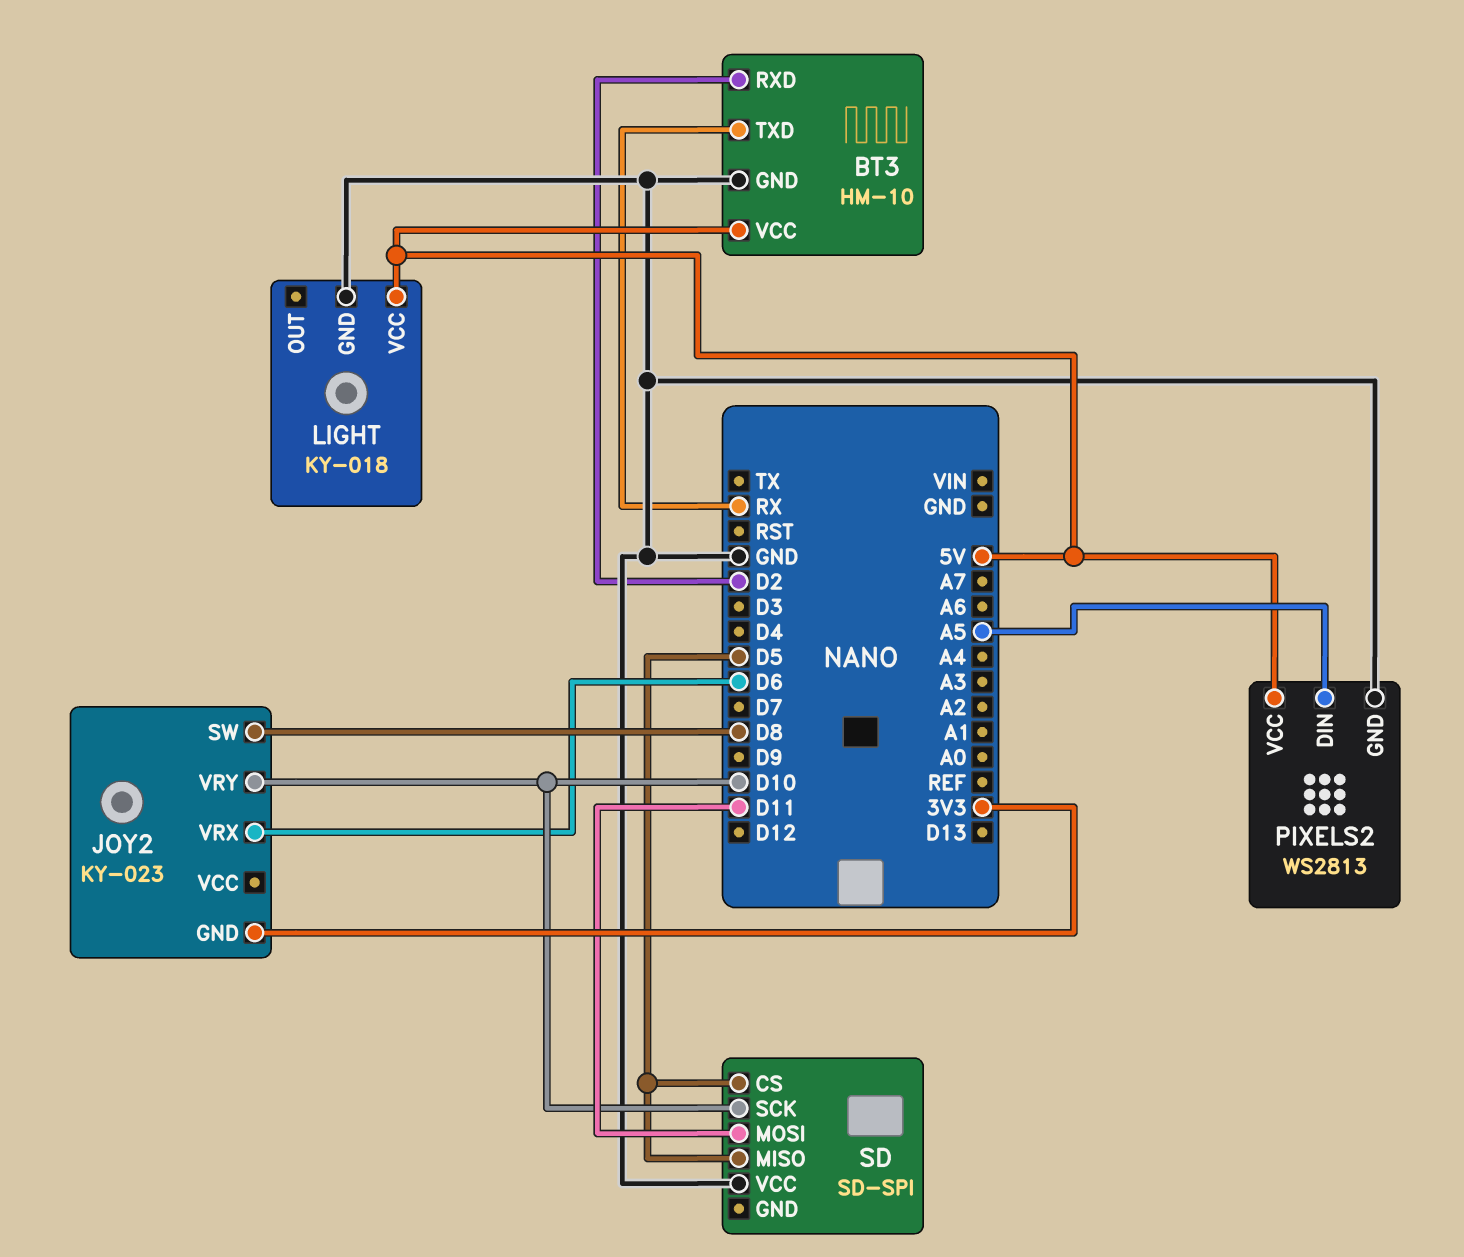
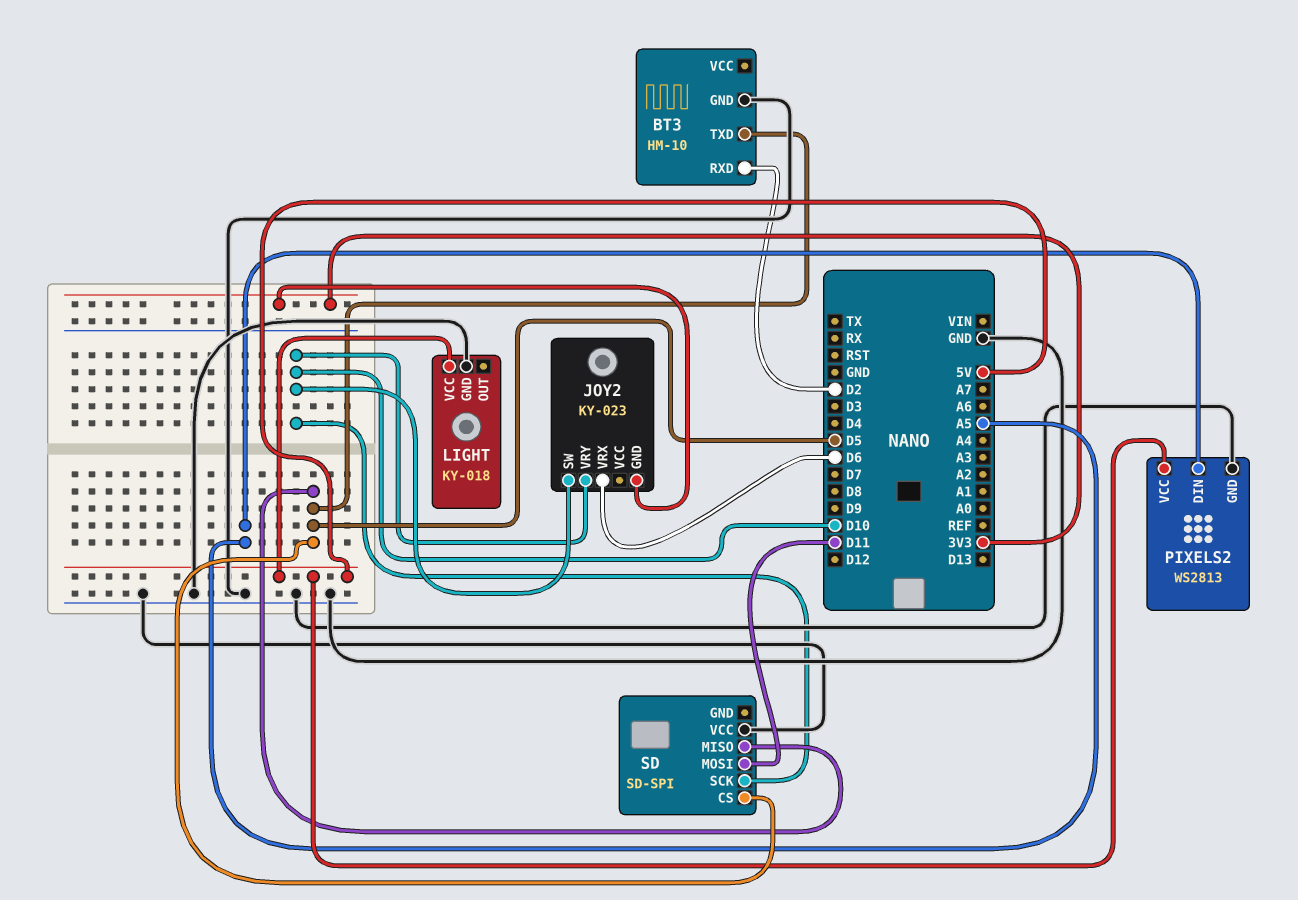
BT3 pin TXD: RX -> D5
BT3 pin VCC: 5V -> none
JOY2 pin SW: D8 -> D10

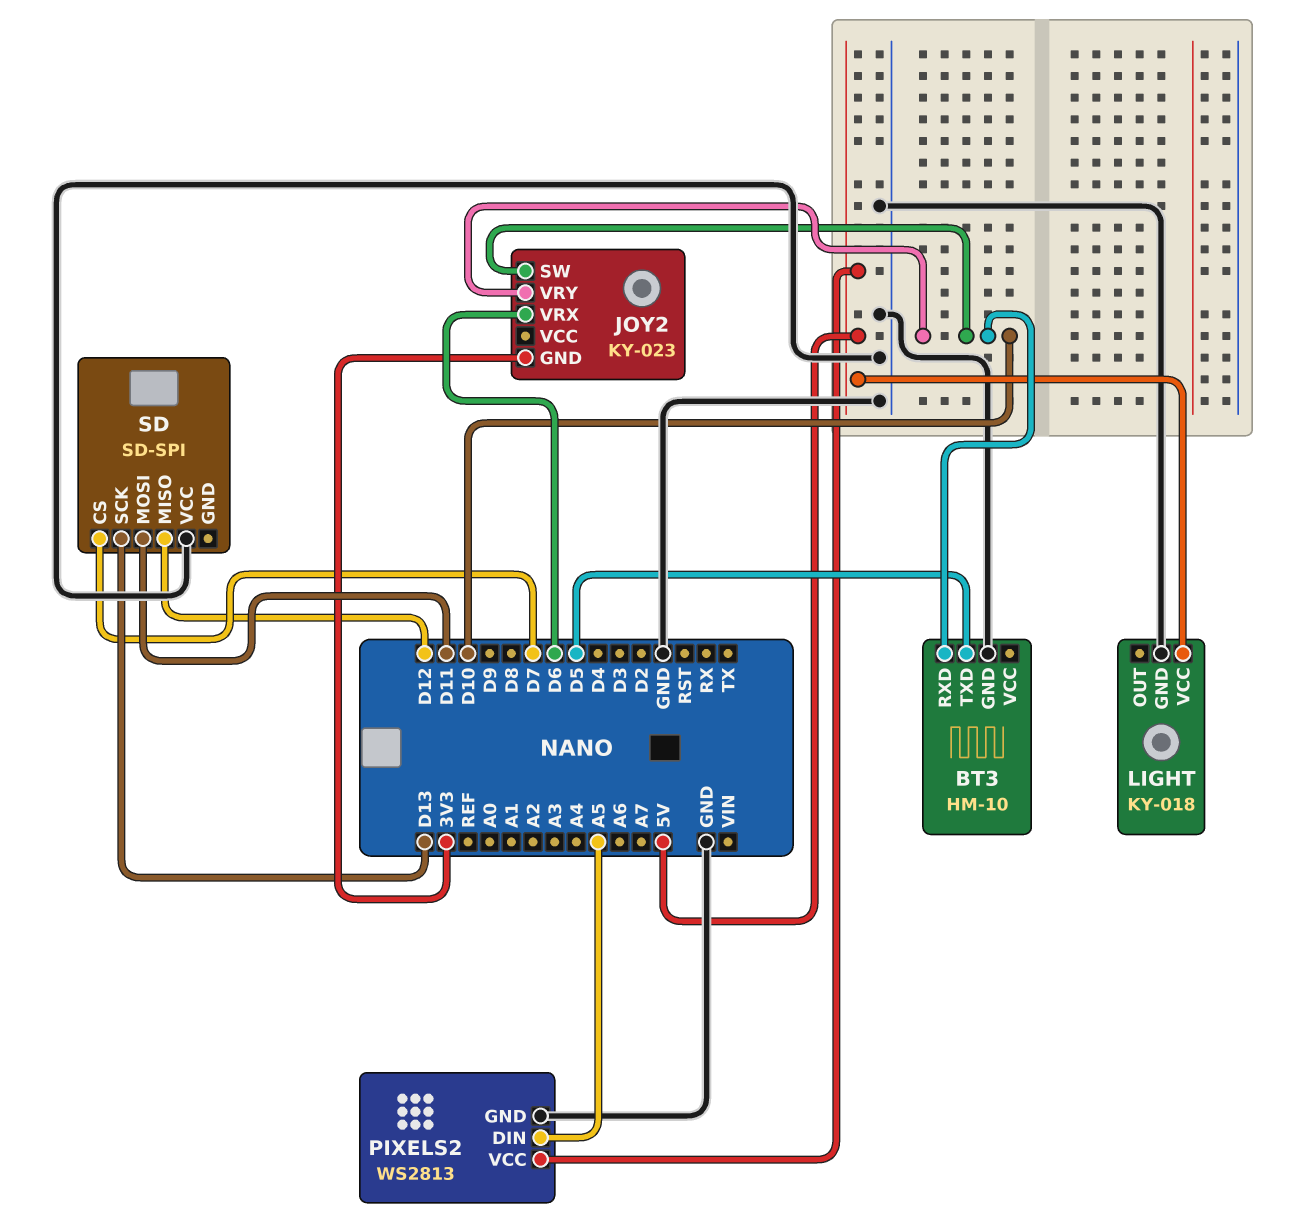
BT3 pin RXD: D2 -> D10
SD pin CS: D5 -> D7
SD pin MISO: D5 -> D12
SD pin SCK: D10 -> D13

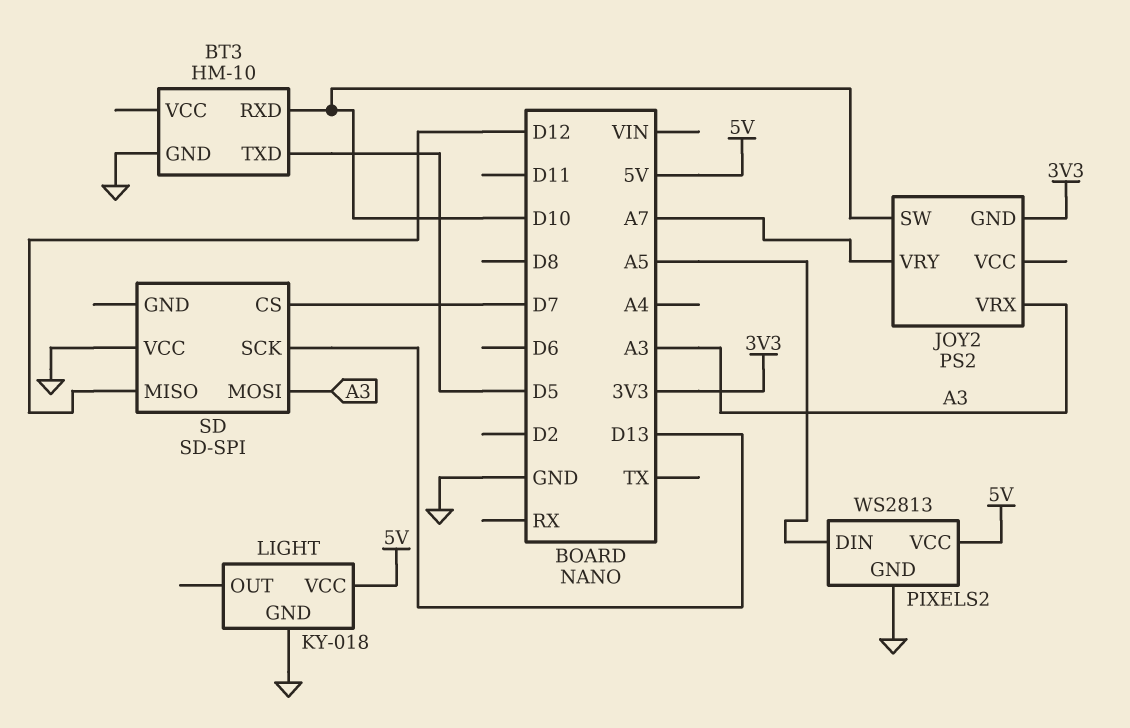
JOY2: KY-023 -> PS2
JOY2 pin VRX: D6 -> A3
JOY2 pin VRY: D10 -> A7
SD pin MOSI: D11 -> A3

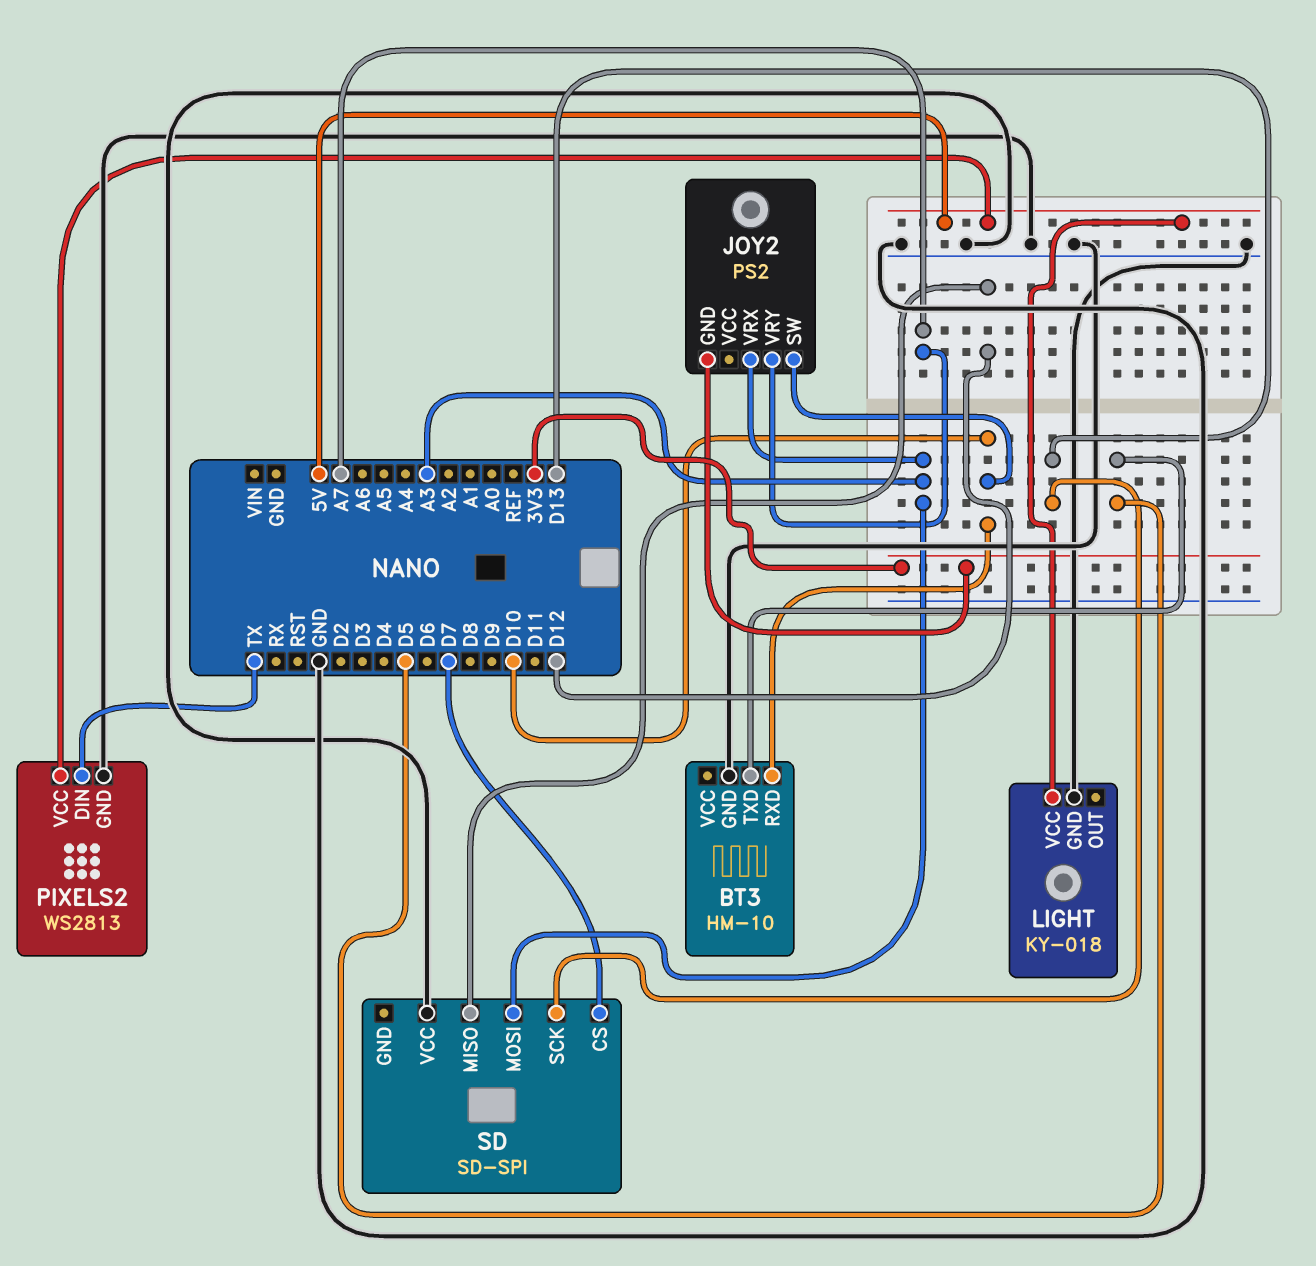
PIXELS2 pin DIN: A5 -> TX

